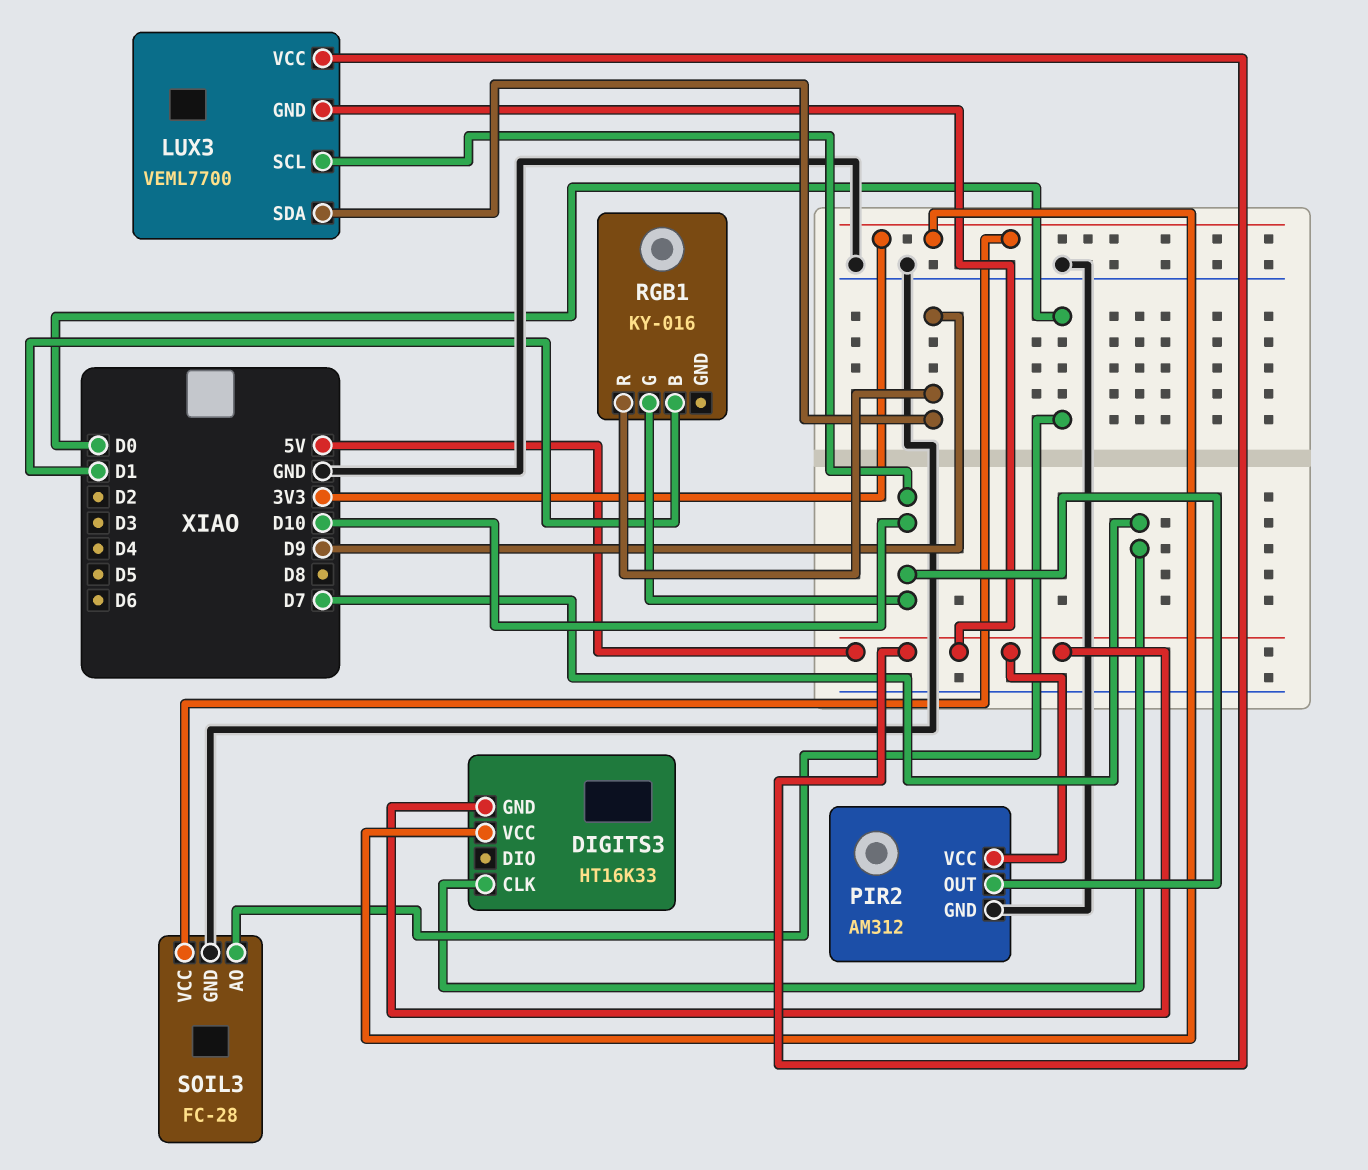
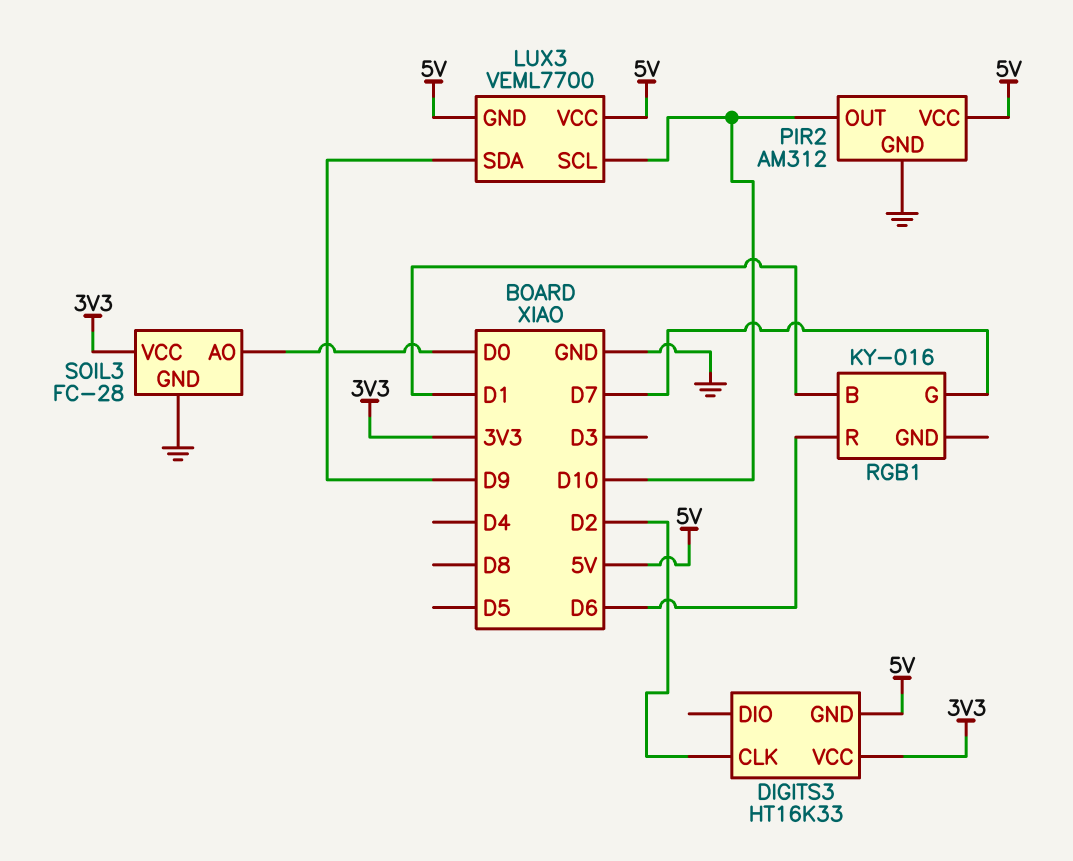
DIGITS3 pin CLK: D7 -> D2
RGB1 pin G: D10 -> D7
RGB1 pin R: D9 -> D6

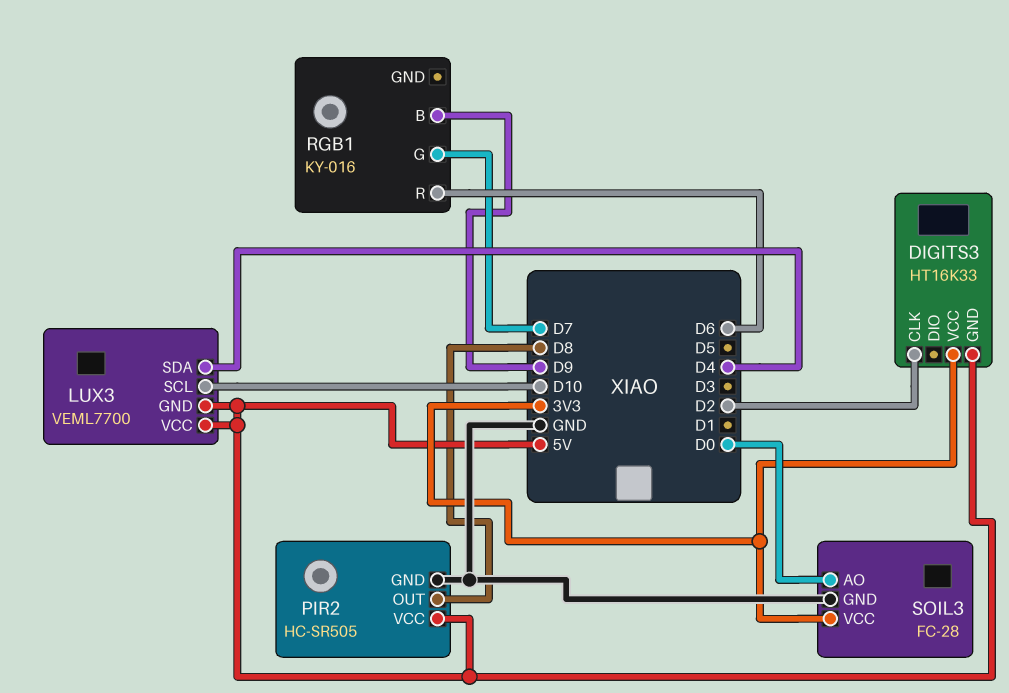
LUX3 pin SDA: D9 -> D4
PIR2: AM312 -> HC-SR505
PIR2 pin OUT: D10 -> D8
RGB1 pin B: D1 -> D9

